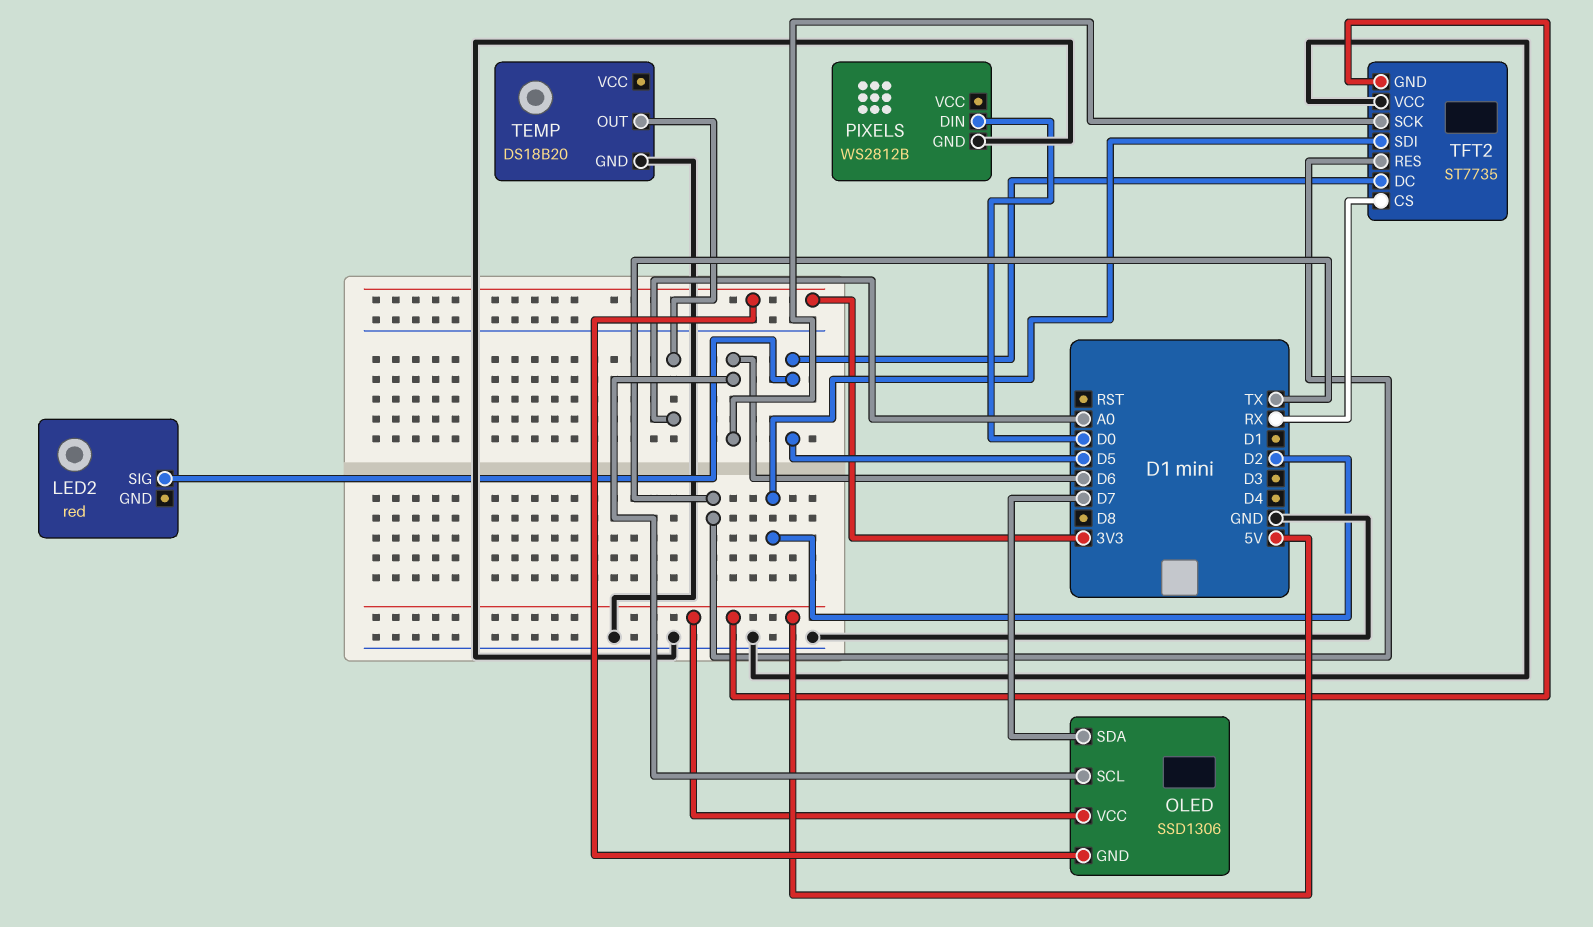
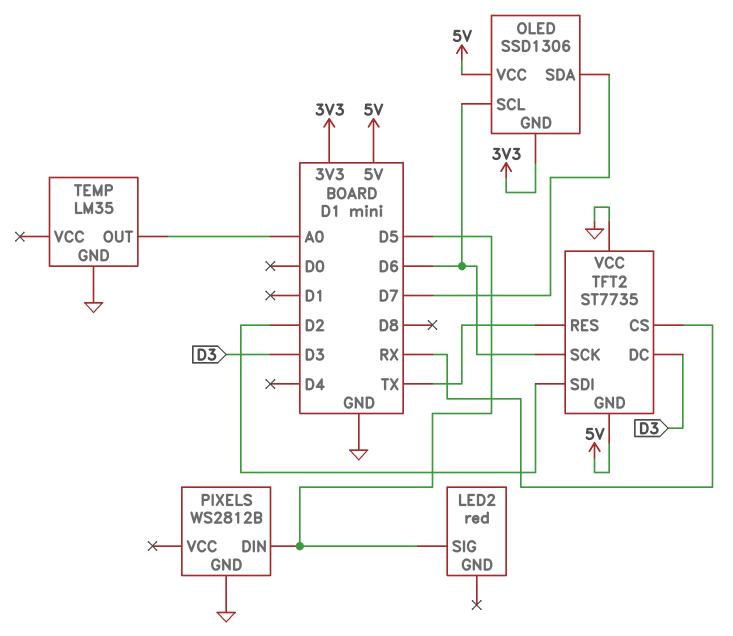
PIXELS pin DIN: D0 -> D5
TEMP: DS18B20 -> LM35
TFT2 pin DC: D5 -> D3

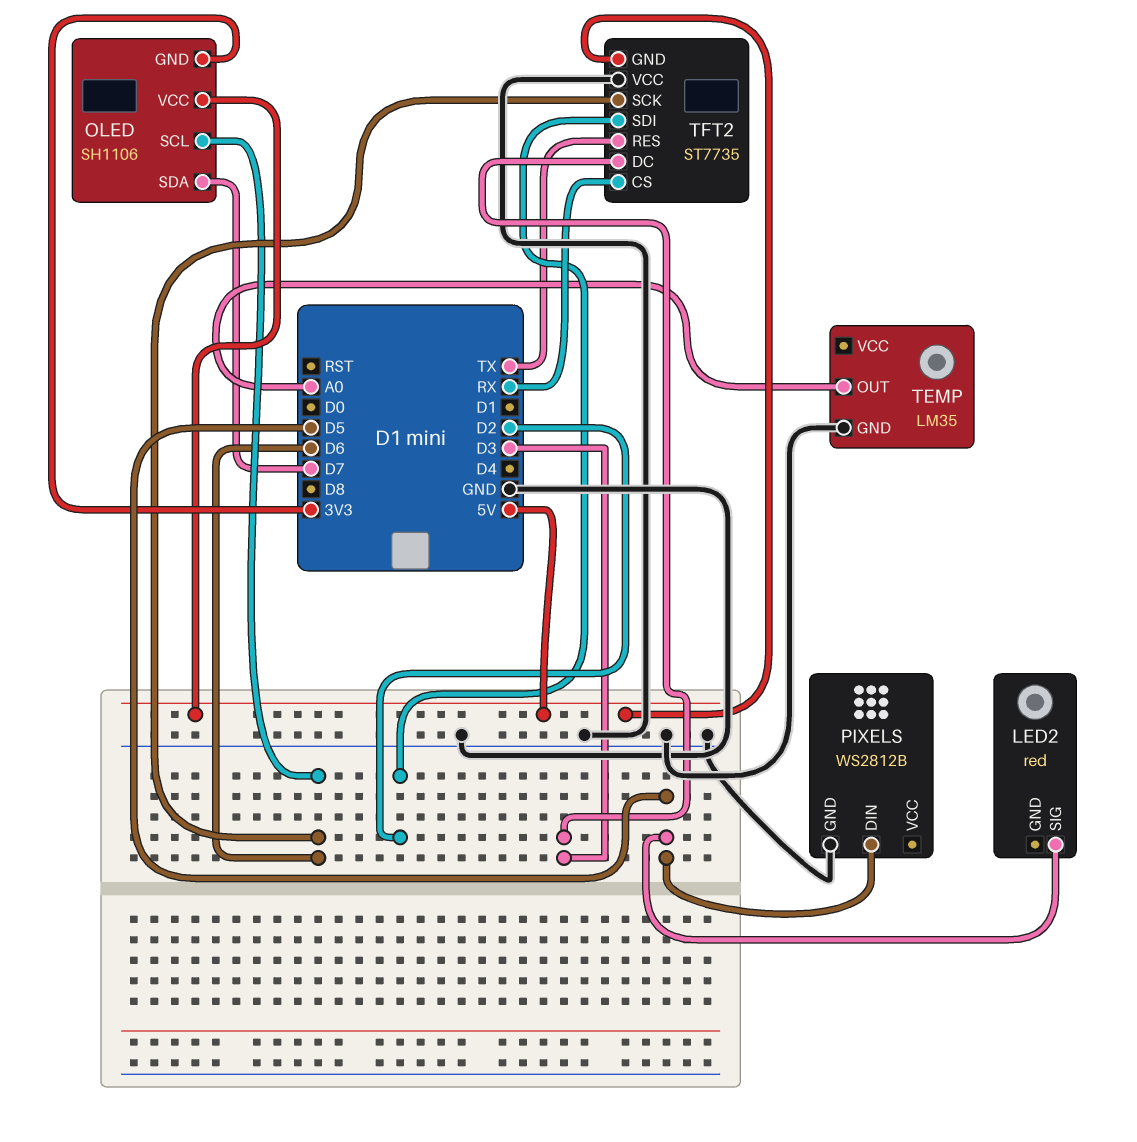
OLED: SSD1306 -> SH1106

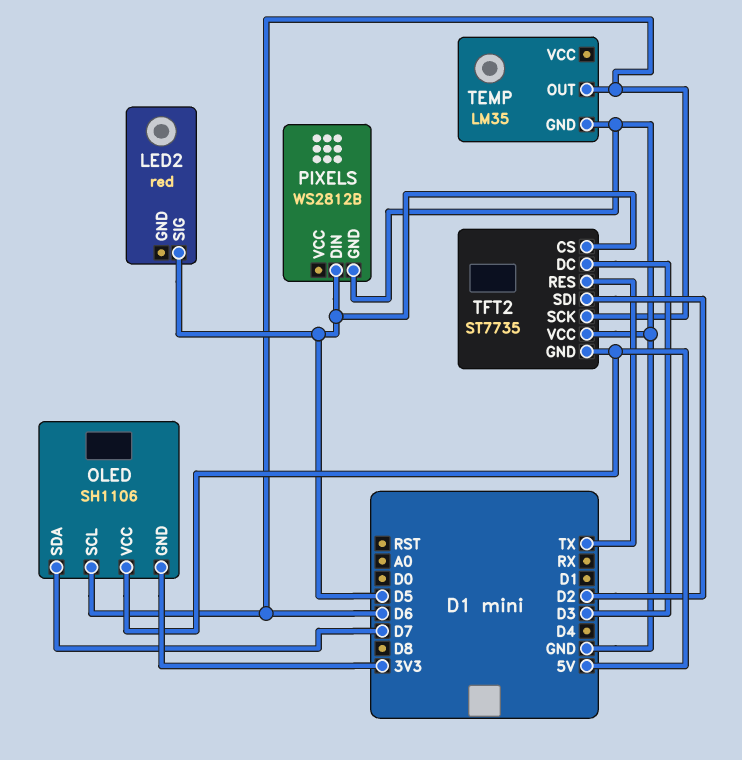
TEMP pin OUT: A0 -> D6
TFT2 pin CS: RX -> D5

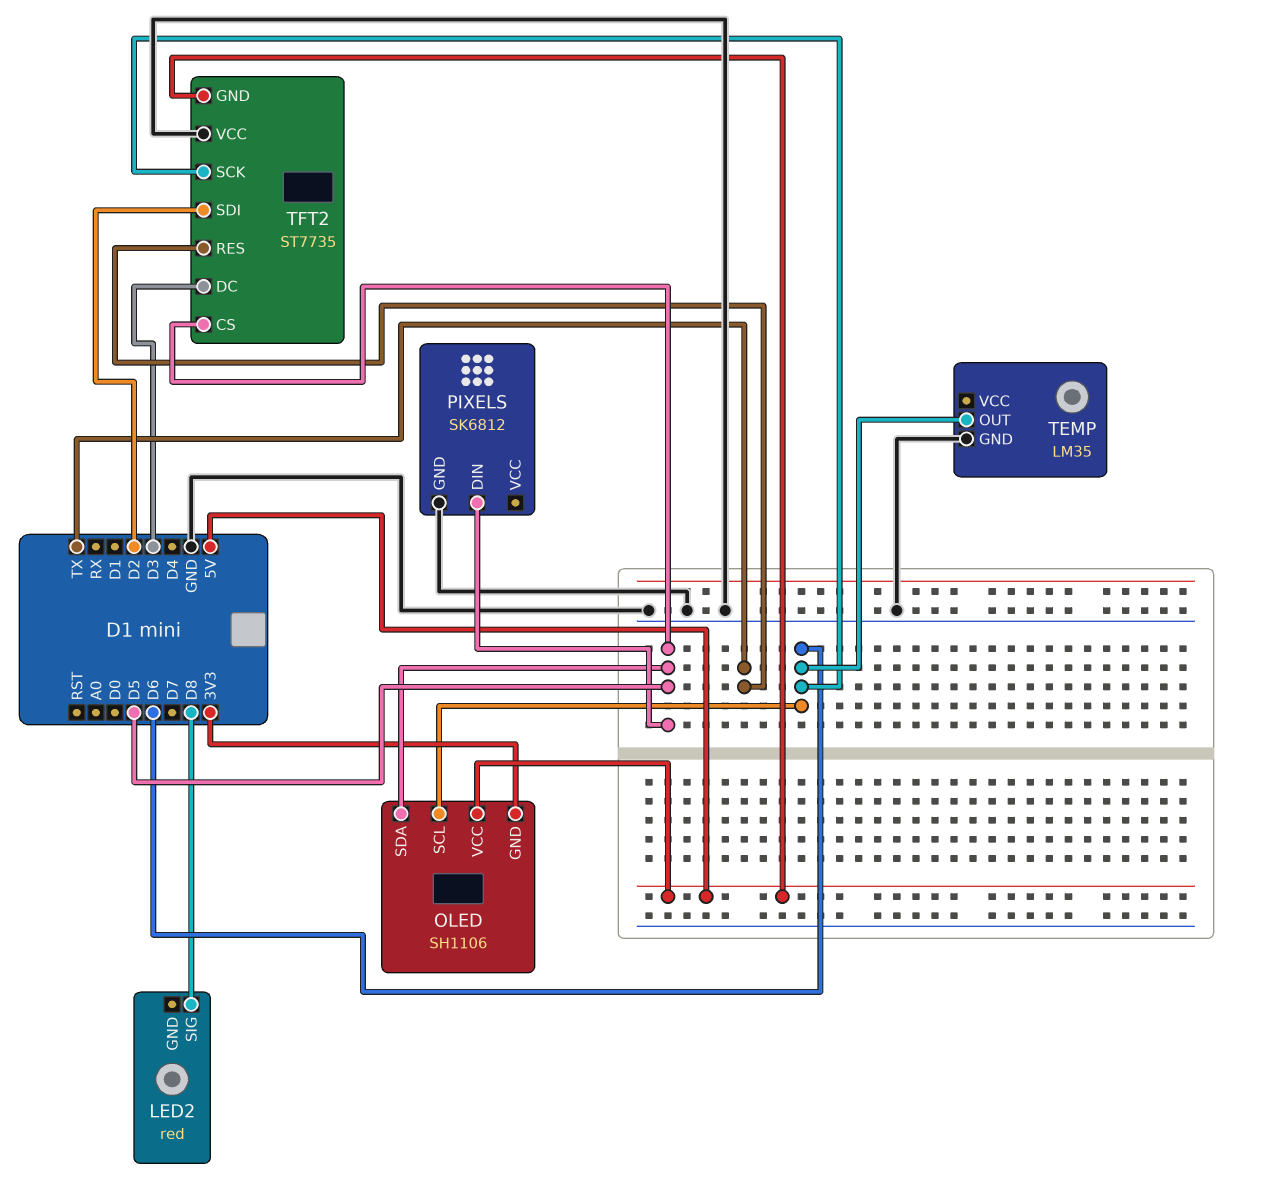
LED2 pin SIG: D5 -> D8
OLED pin SDA: D7 -> D5
PIXELS: WS2812B -> SK6812

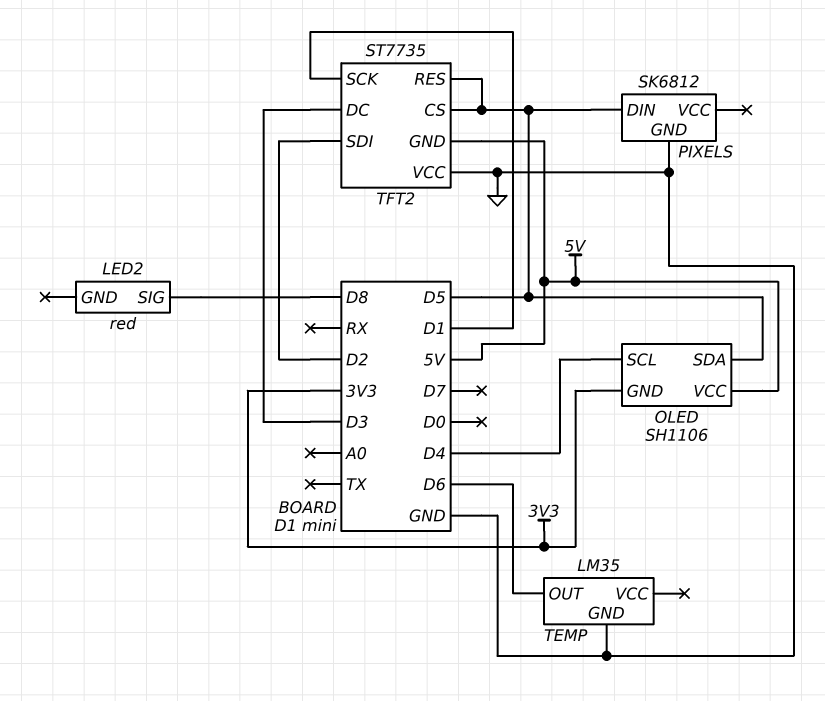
OLED pin SCL: D6 -> D4
TFT2 pin RES: TX -> D5
TFT2 pin SCK: D6 -> D1

